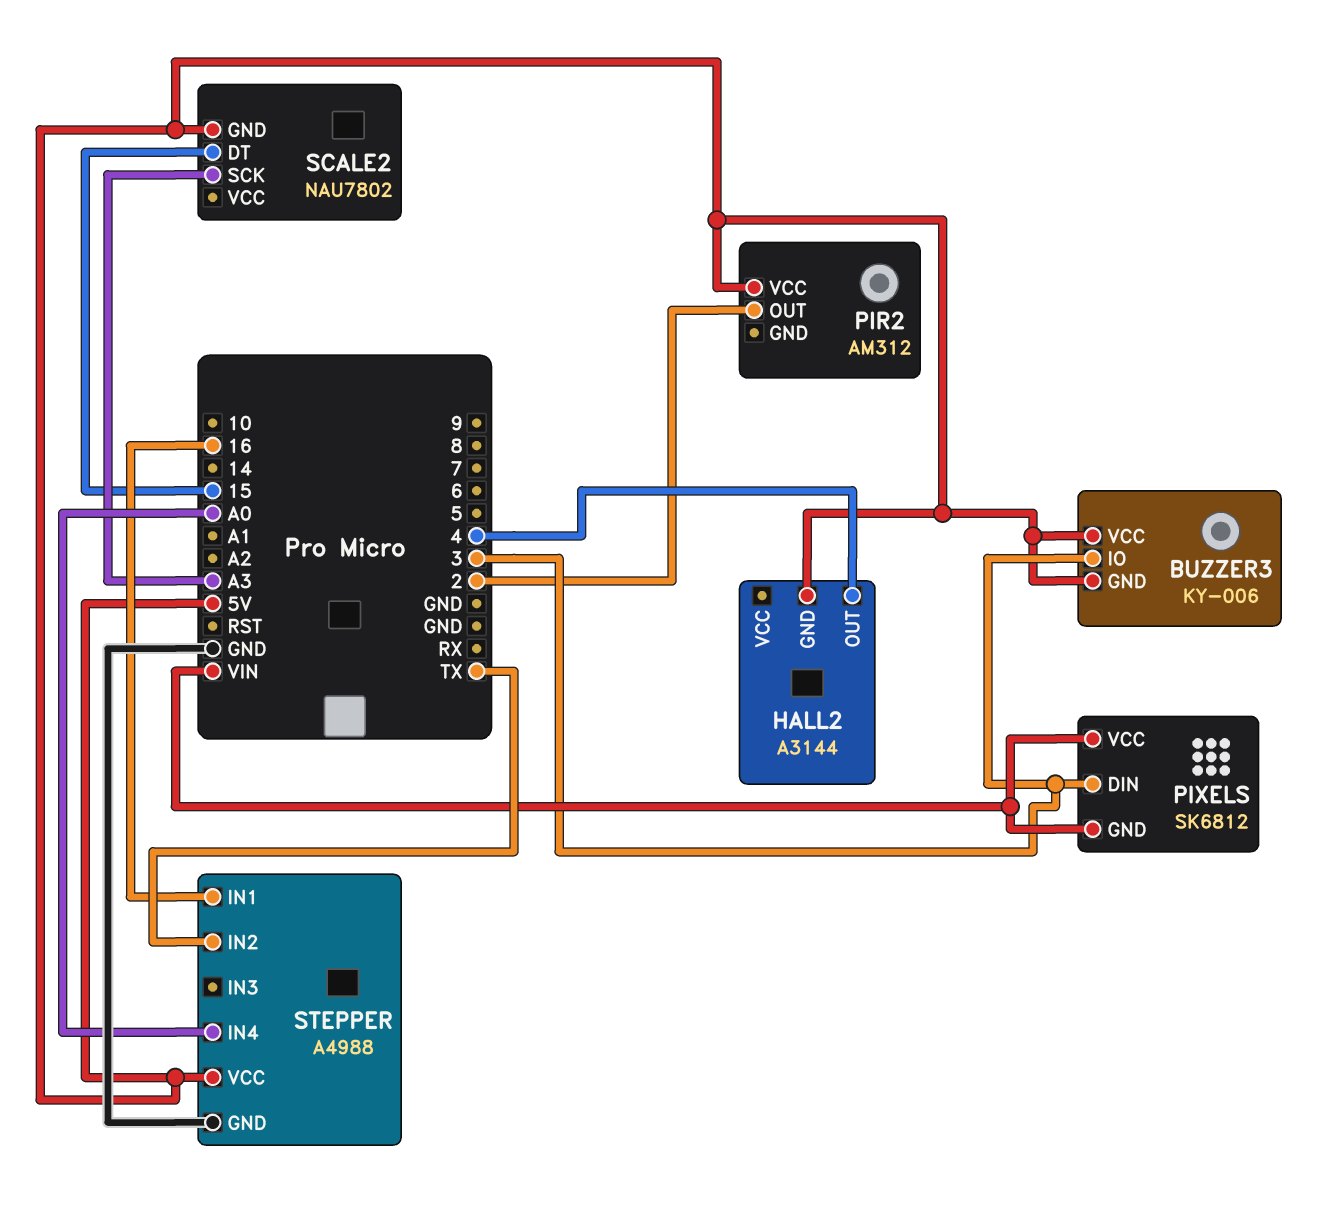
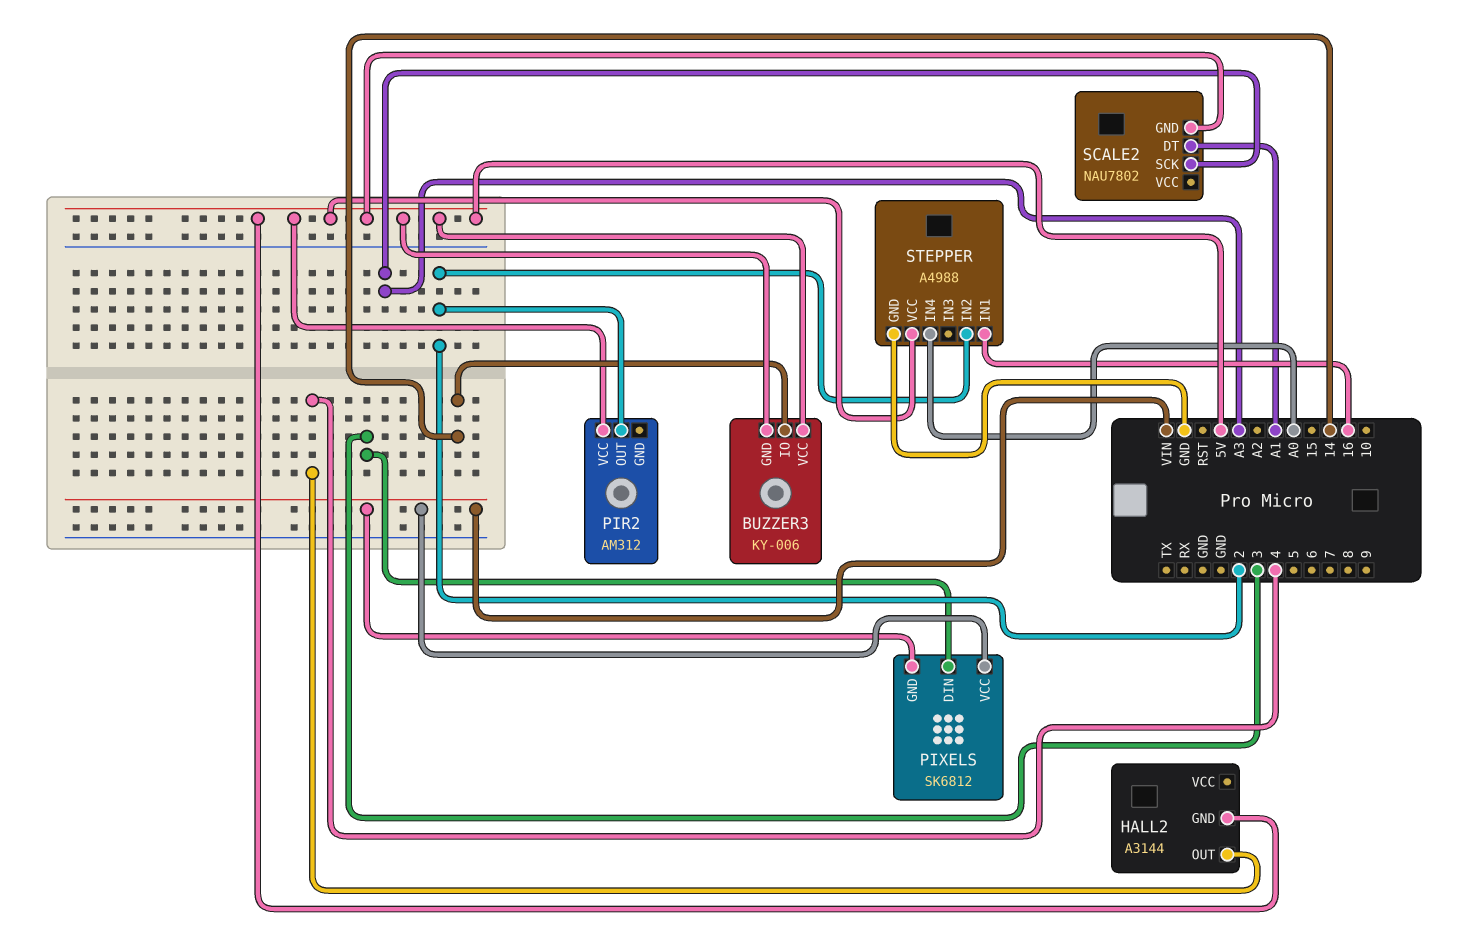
BUZZER3 pin IO: 3 -> 14
SCALE2 pin DT: 15 -> A1
STEPPER pin IN2: TX -> 2

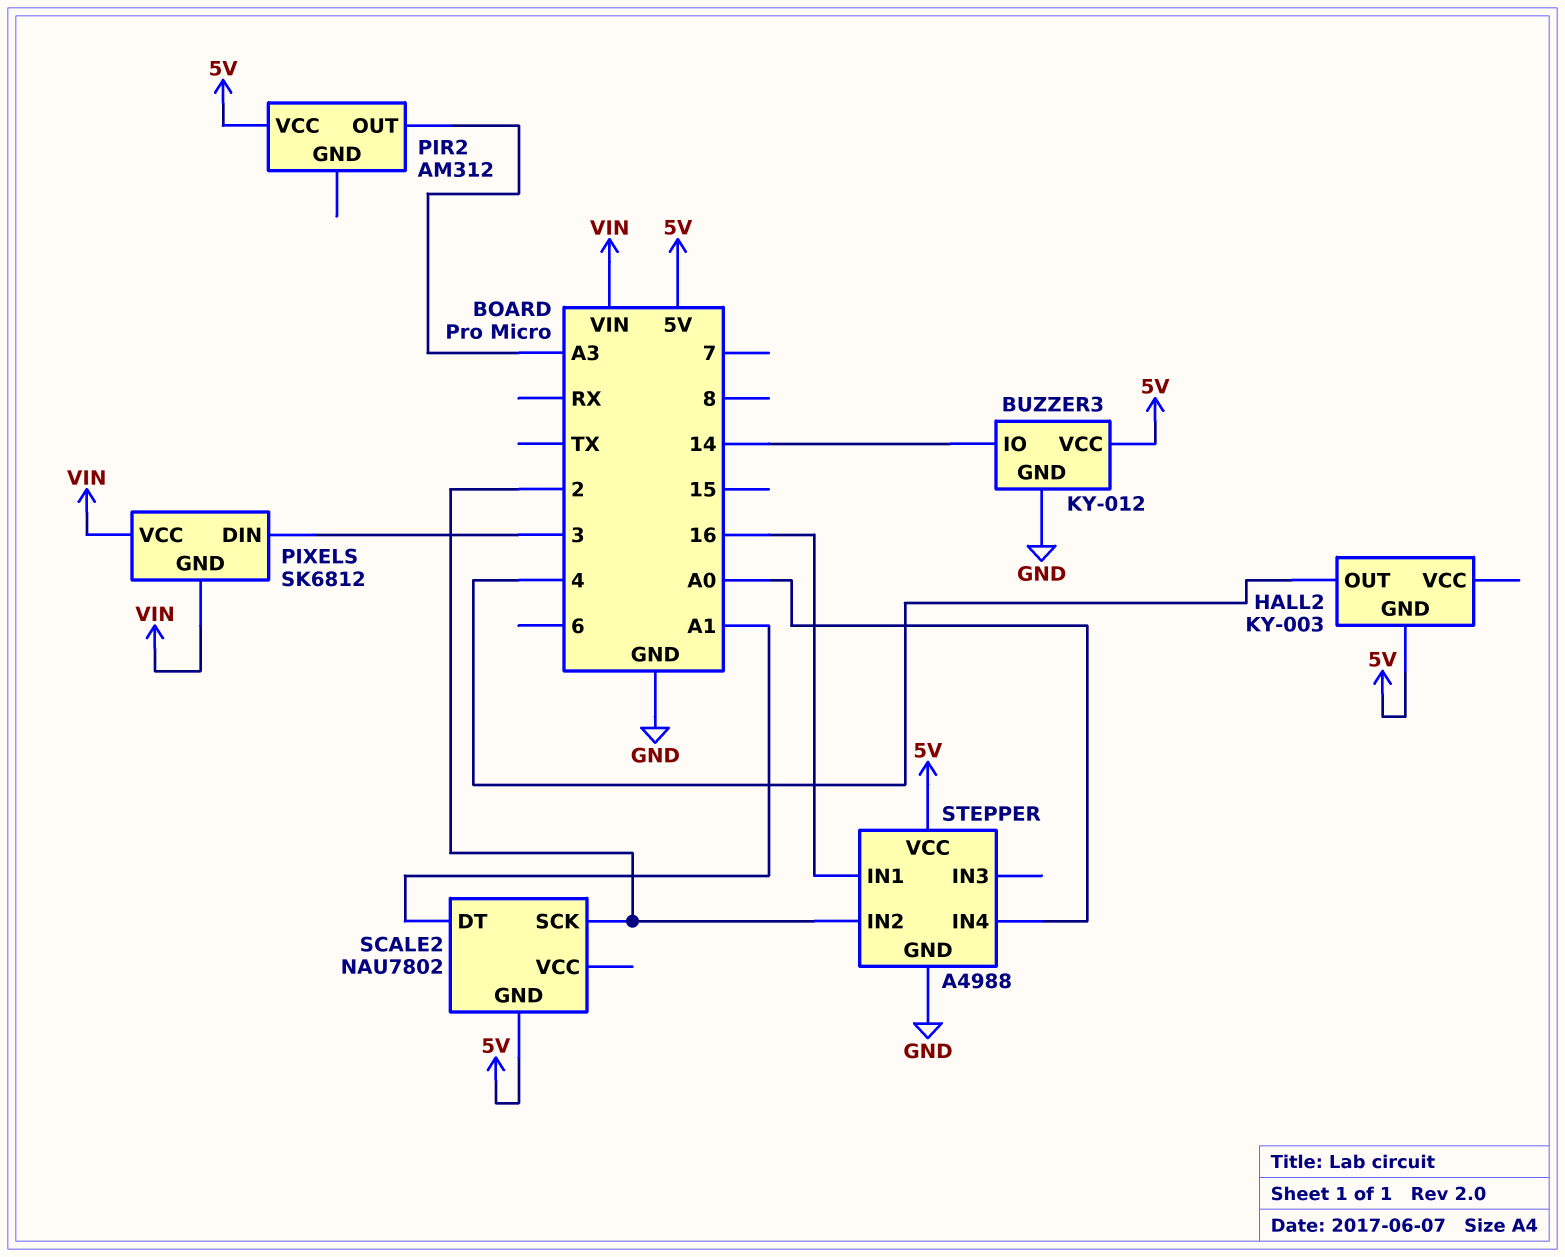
BUZZER3: KY-006 -> KY-012
BUZZER3 pin GND: 5V -> GND
HALL2: A3144 -> KY-003
PIR2 pin OUT: 2 -> A3
SCALE2 pin SCK: A3 -> 2

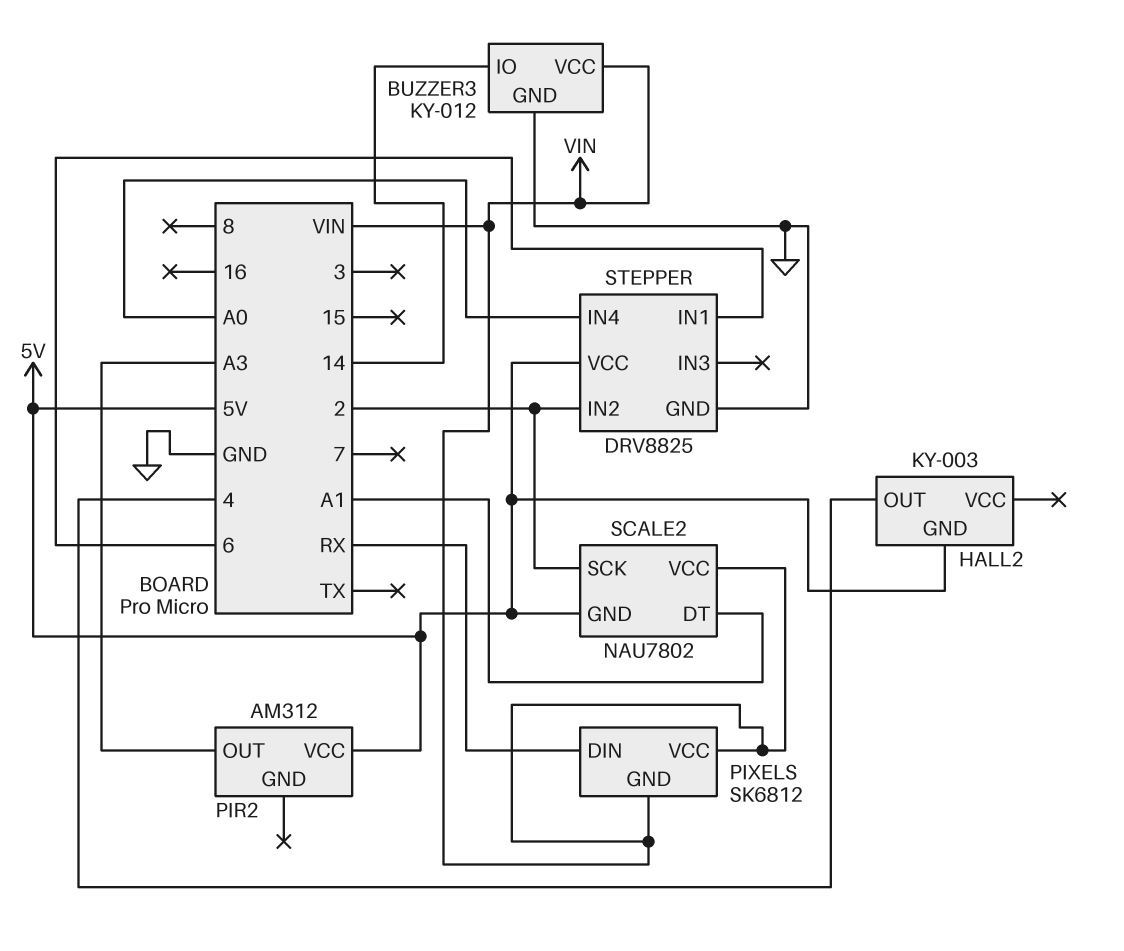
BUZZER3 pin VCC: 5V -> VIN
PIXELS pin DIN: 3 -> RX
SCALE2 pin VCC: none -> VIN
STEPPER: A4988 -> DRV8825
STEPPER pin IN1: 16 -> 6

